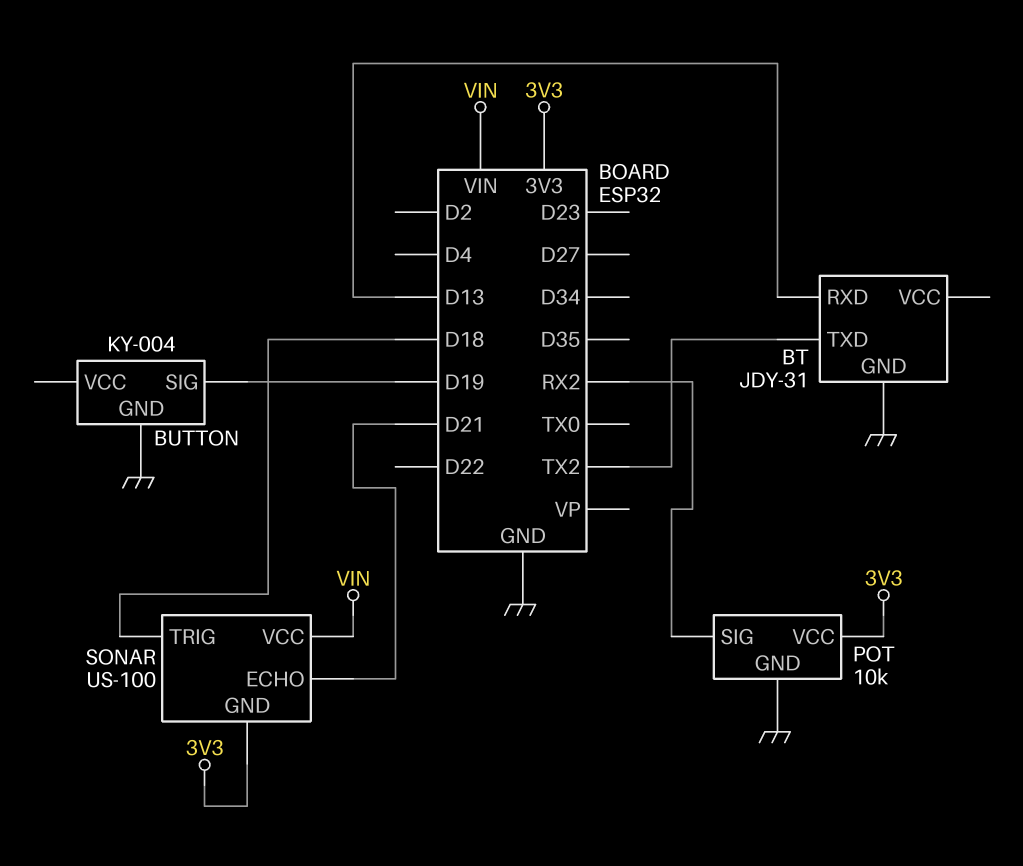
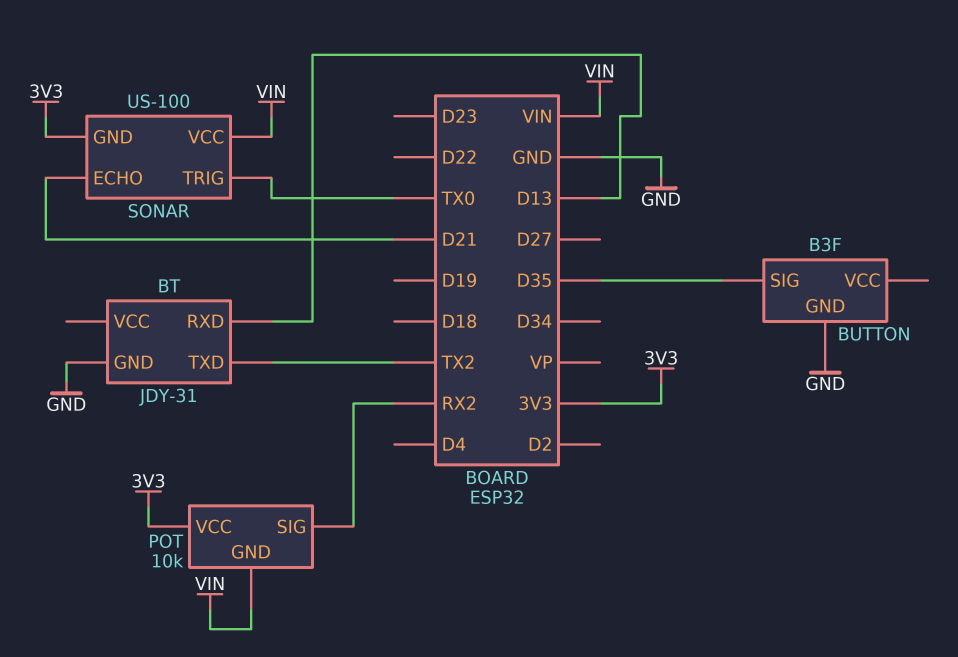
BUTTON: KY-004 -> B3F
BUTTON pin SIG: D19 -> D35
POT pin GND: GND -> VIN
SONAR pin TRIG: D18 -> TX0

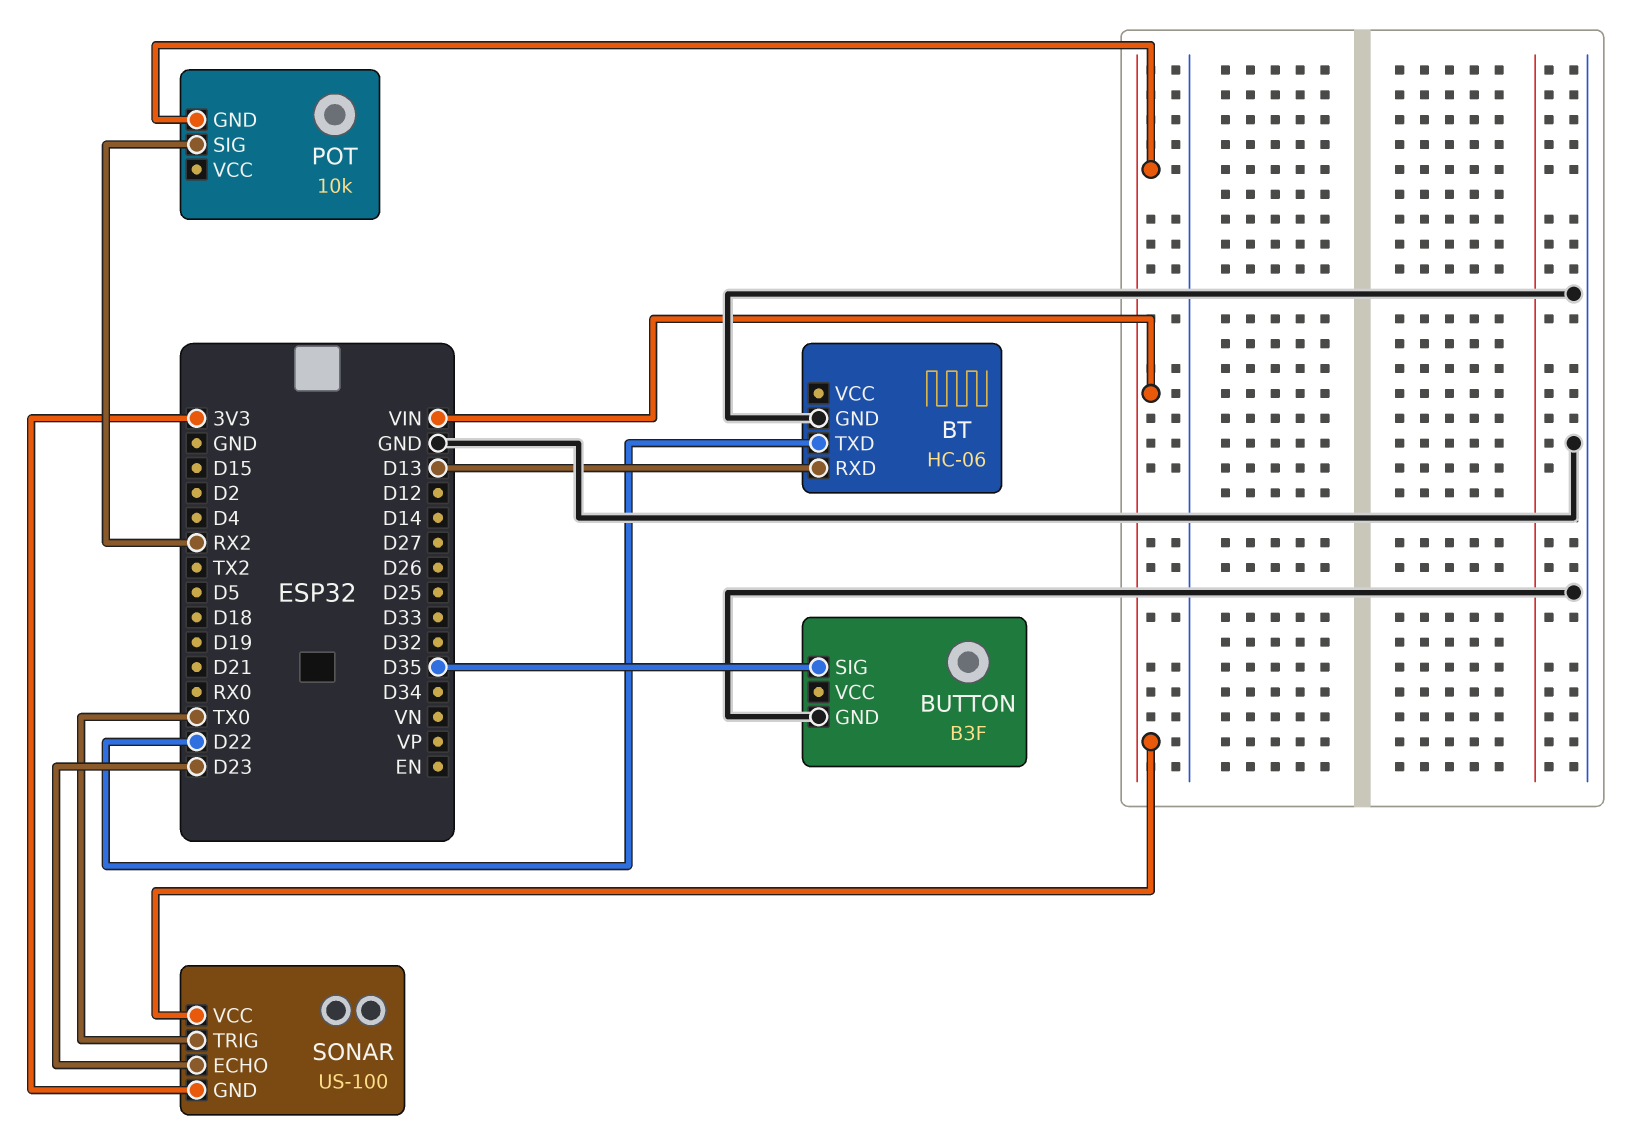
BT: JDY-31 -> HC-06
BT pin TXD: TX2 -> D22
POT pin VCC: 3V3 -> none
SONAR pin ECHO: D21 -> D23

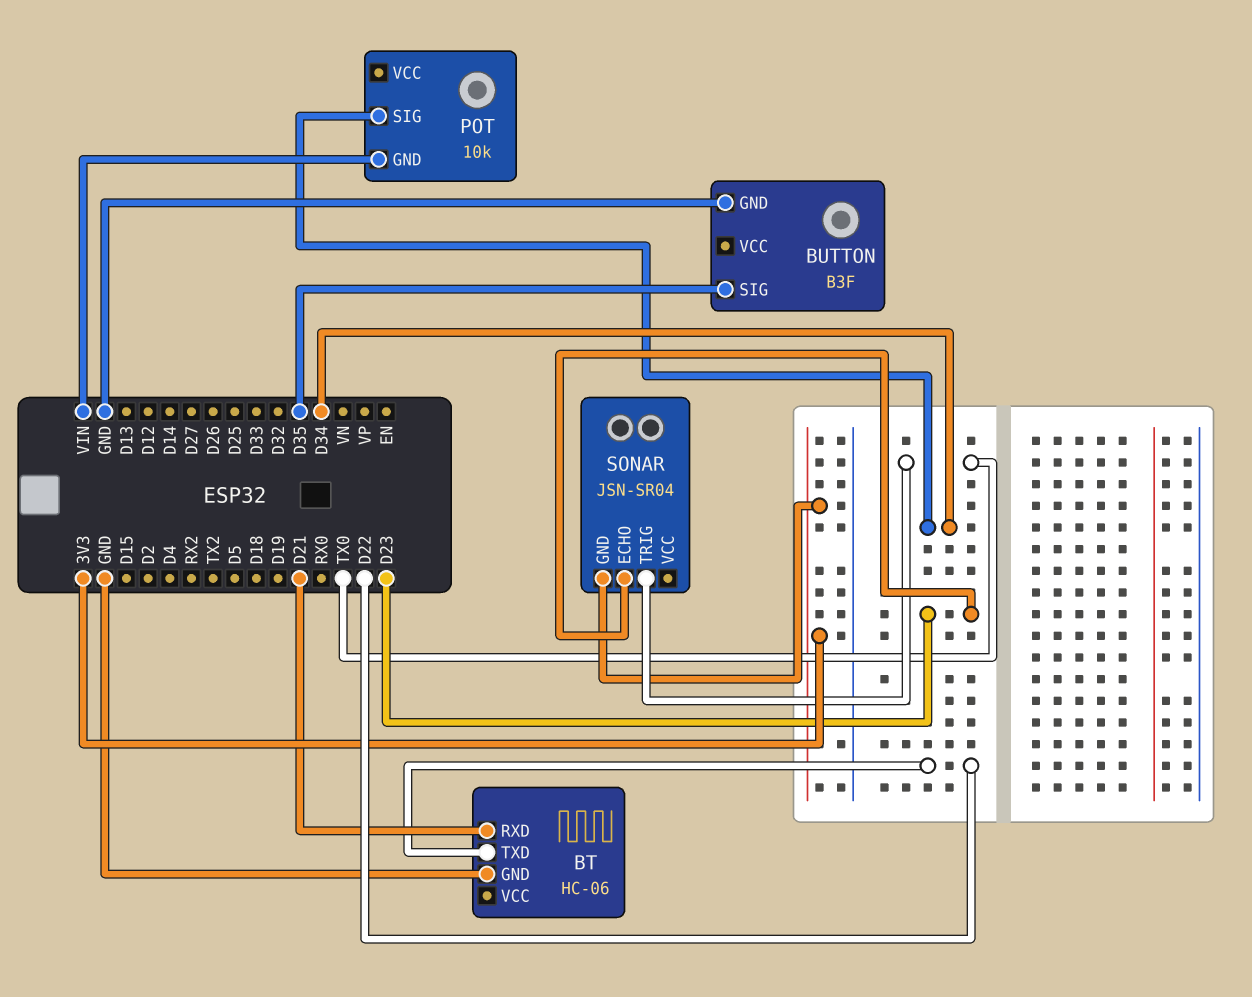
BT pin RXD: D13 -> D21
POT pin SIG: RX2 -> D34
SONAR: US-100 -> JSN-SR04
SONAR pin VCC: VIN -> none

